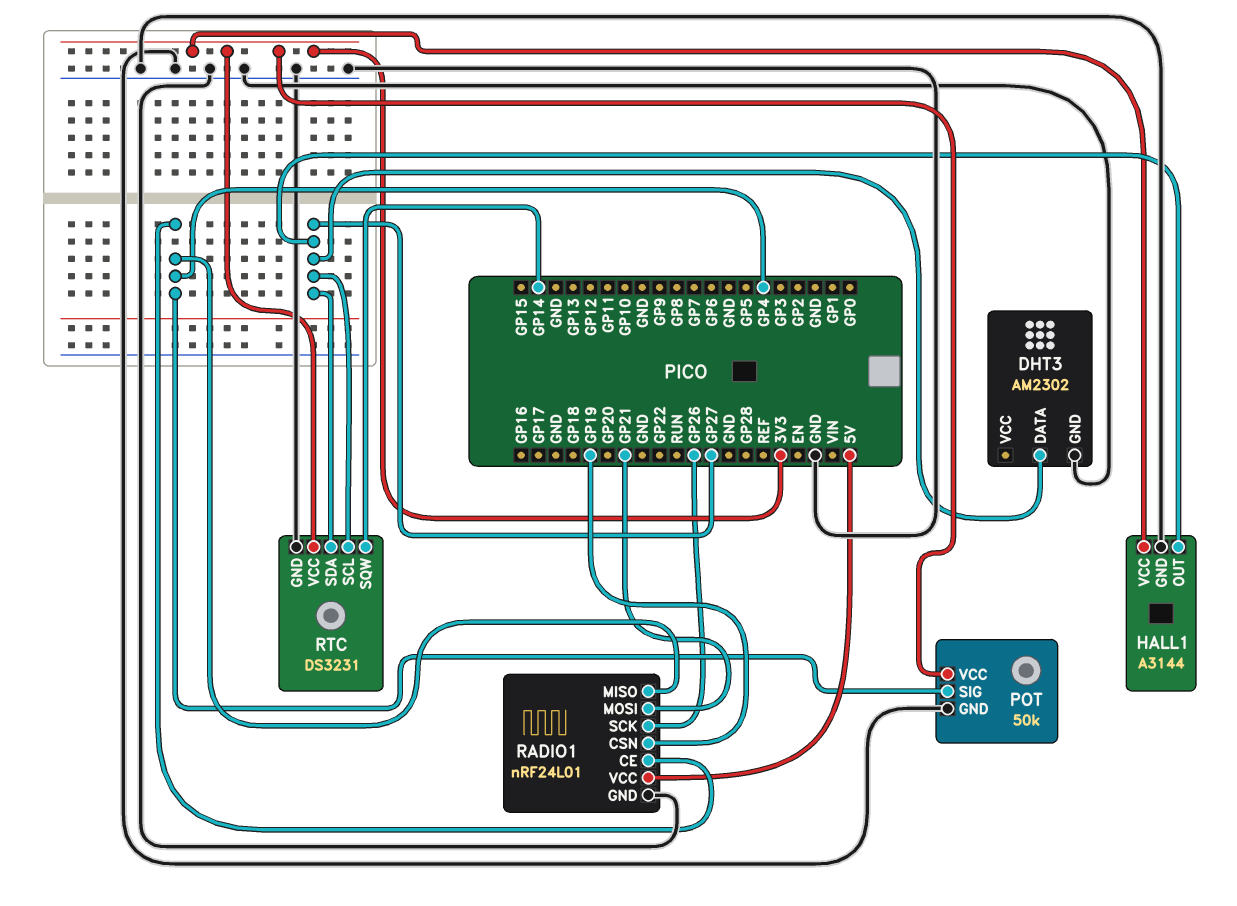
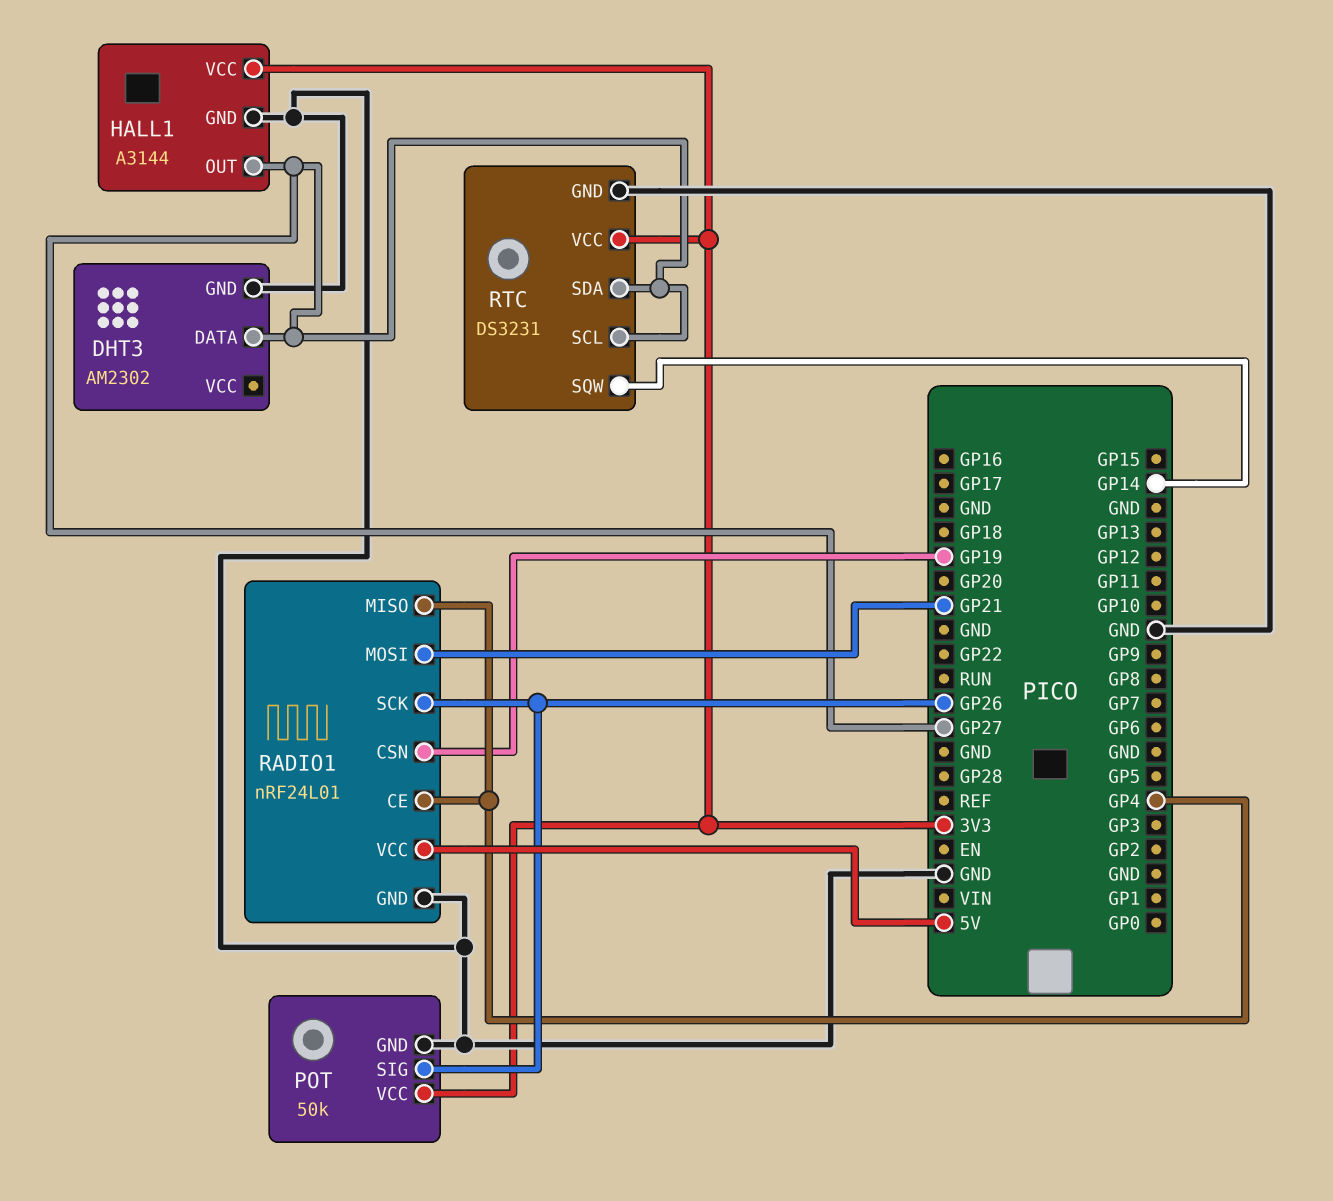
POT pin SIG: GP4 -> GP26

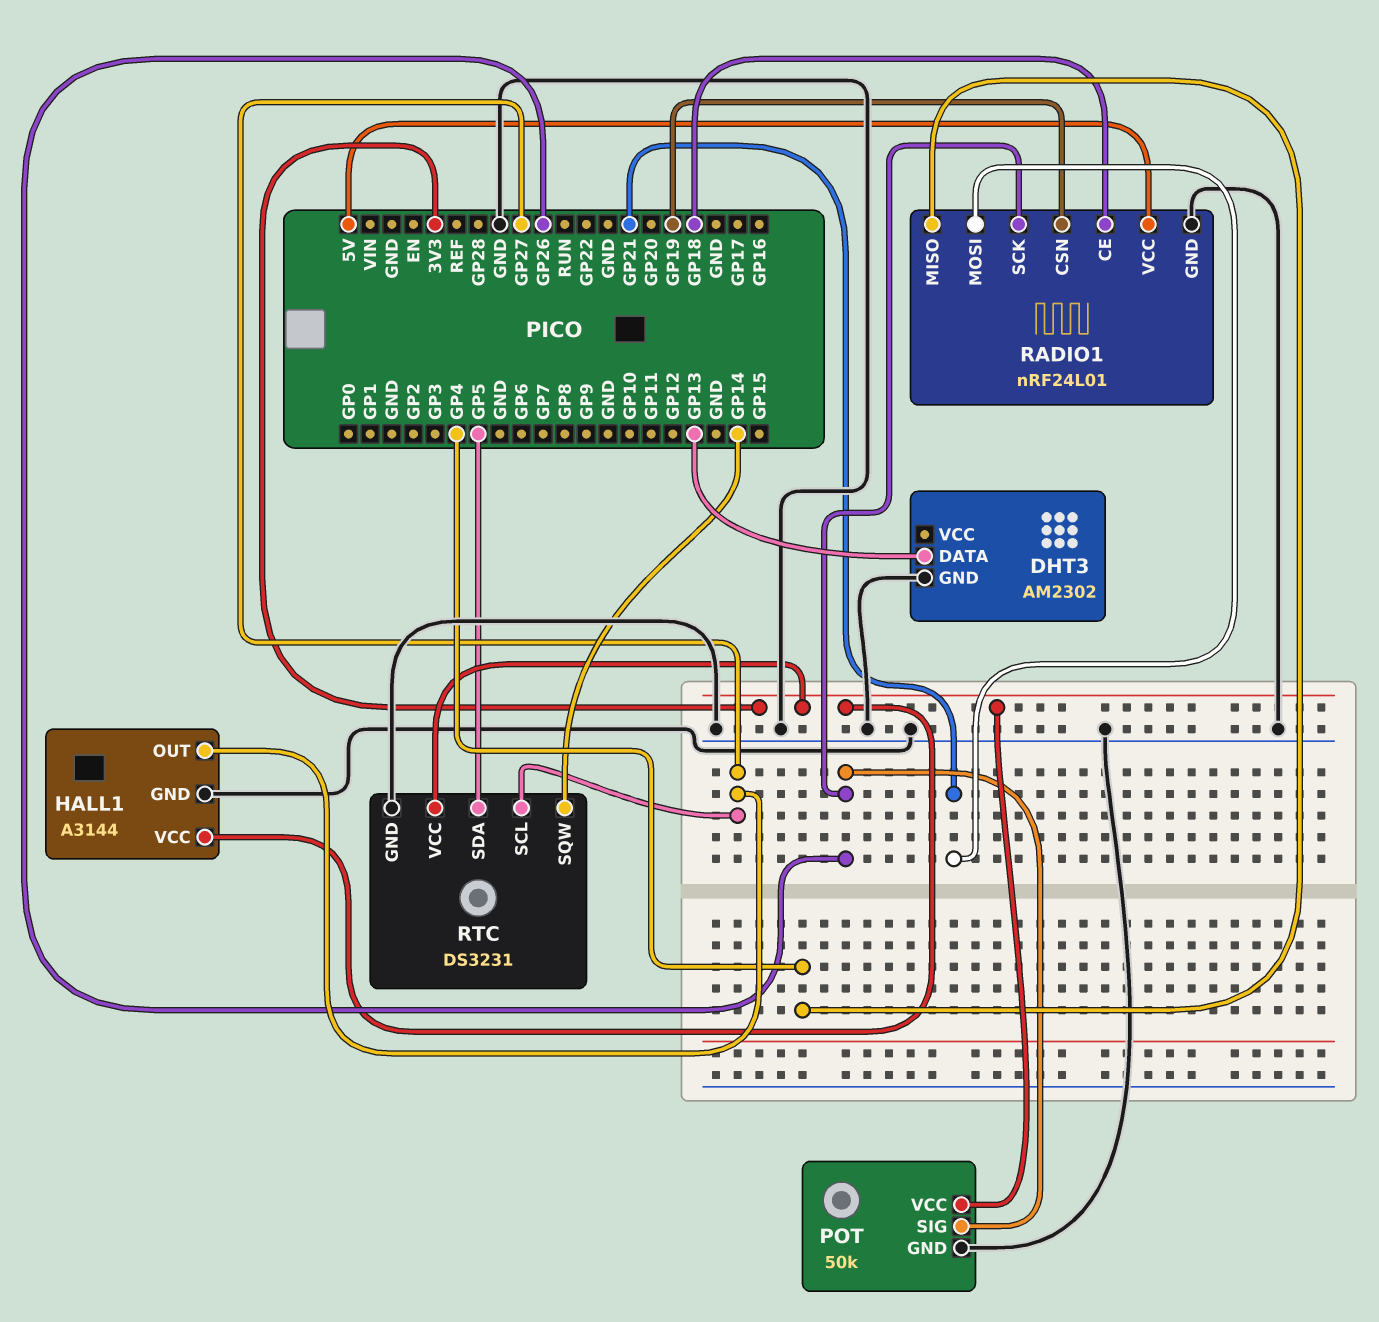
DHT3 pin DATA: GP27 -> GP13
RADIO1 pin CE: GP4 -> GP18
RTC pin SDA: GP27 -> GP5

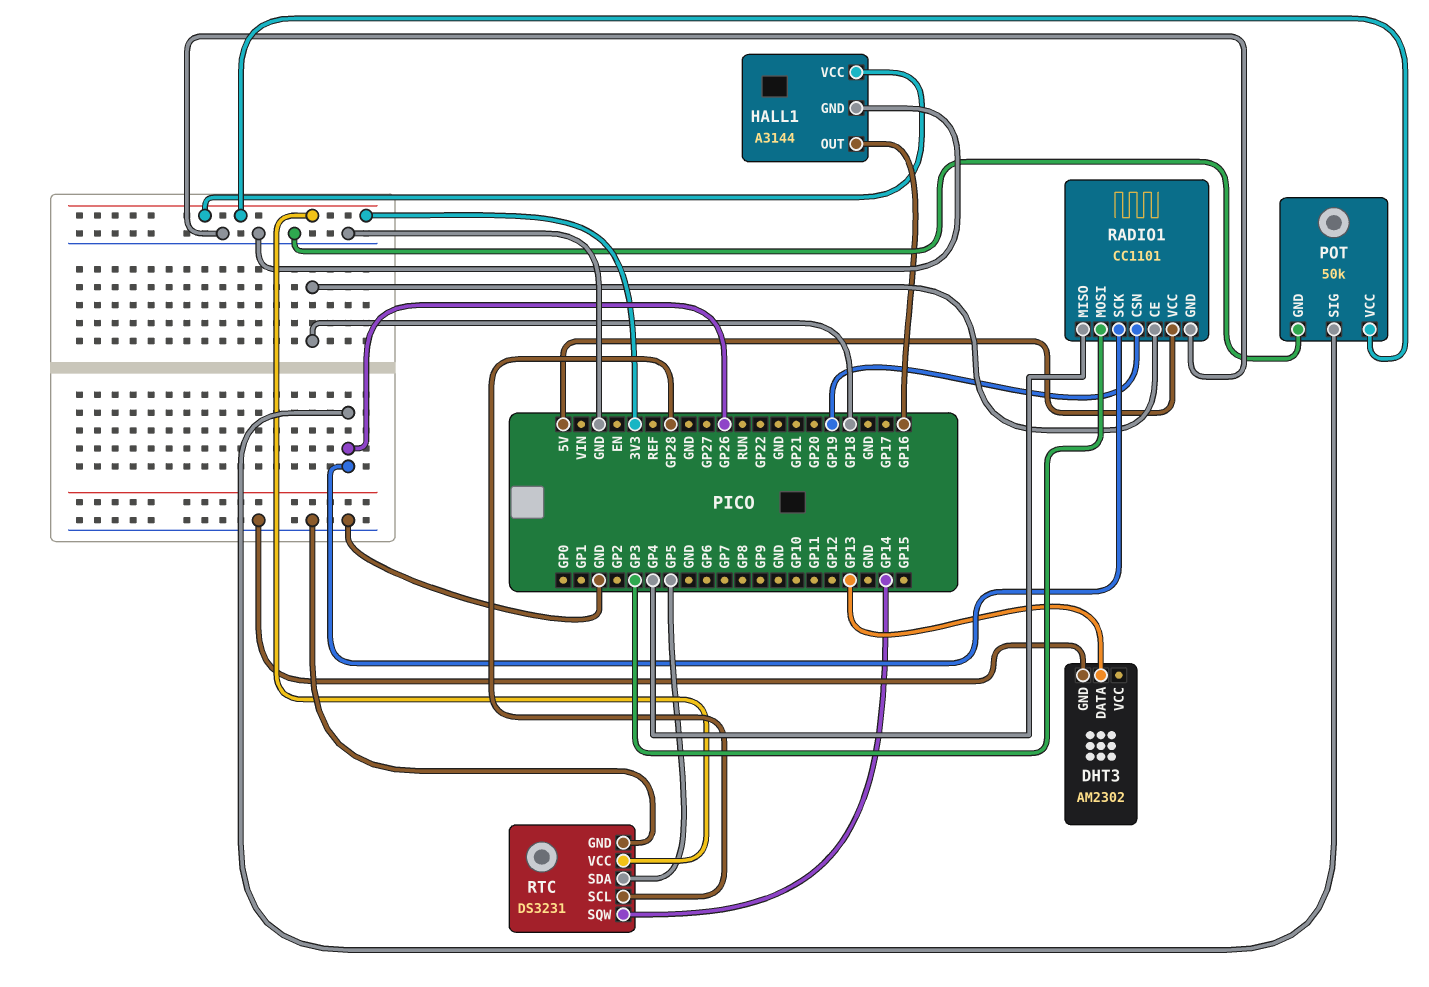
HALL1 pin OUT: GP27 -> GP16
RADIO1: nRF24L01 -> CC1101
RADIO1 pin MOSI: GP21 -> GP3
RTC pin SCL: GP27 -> GP28

